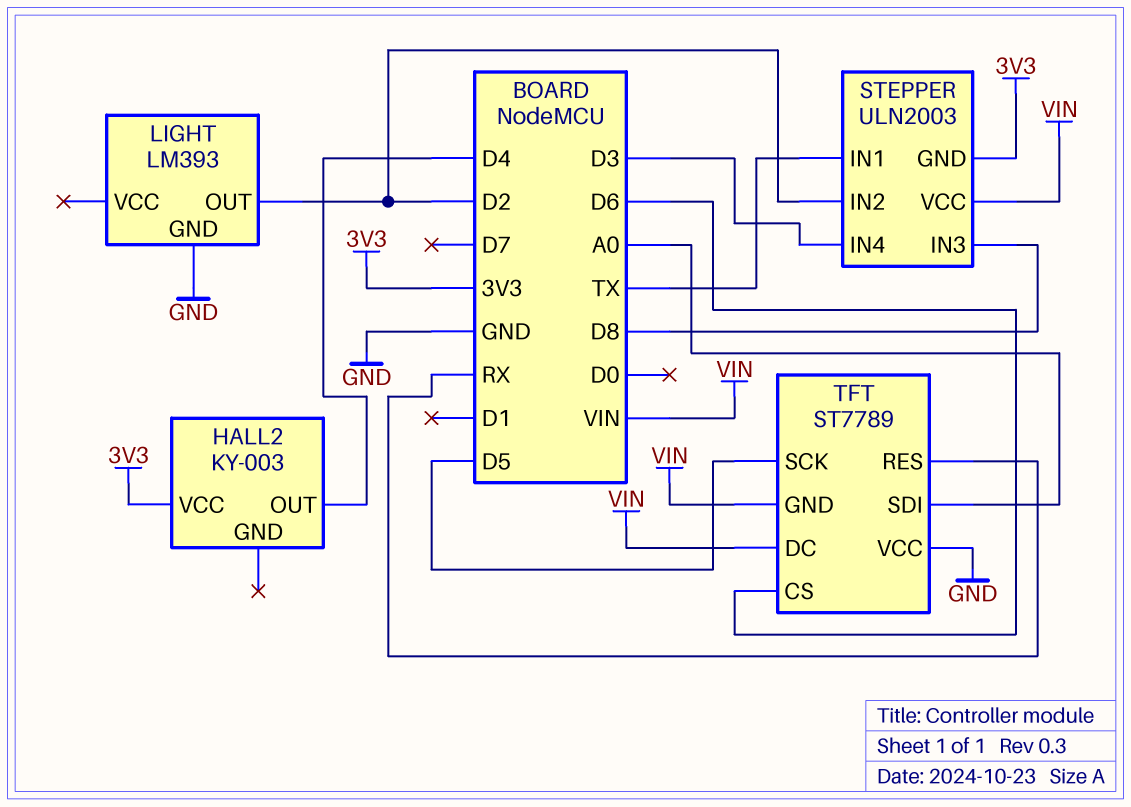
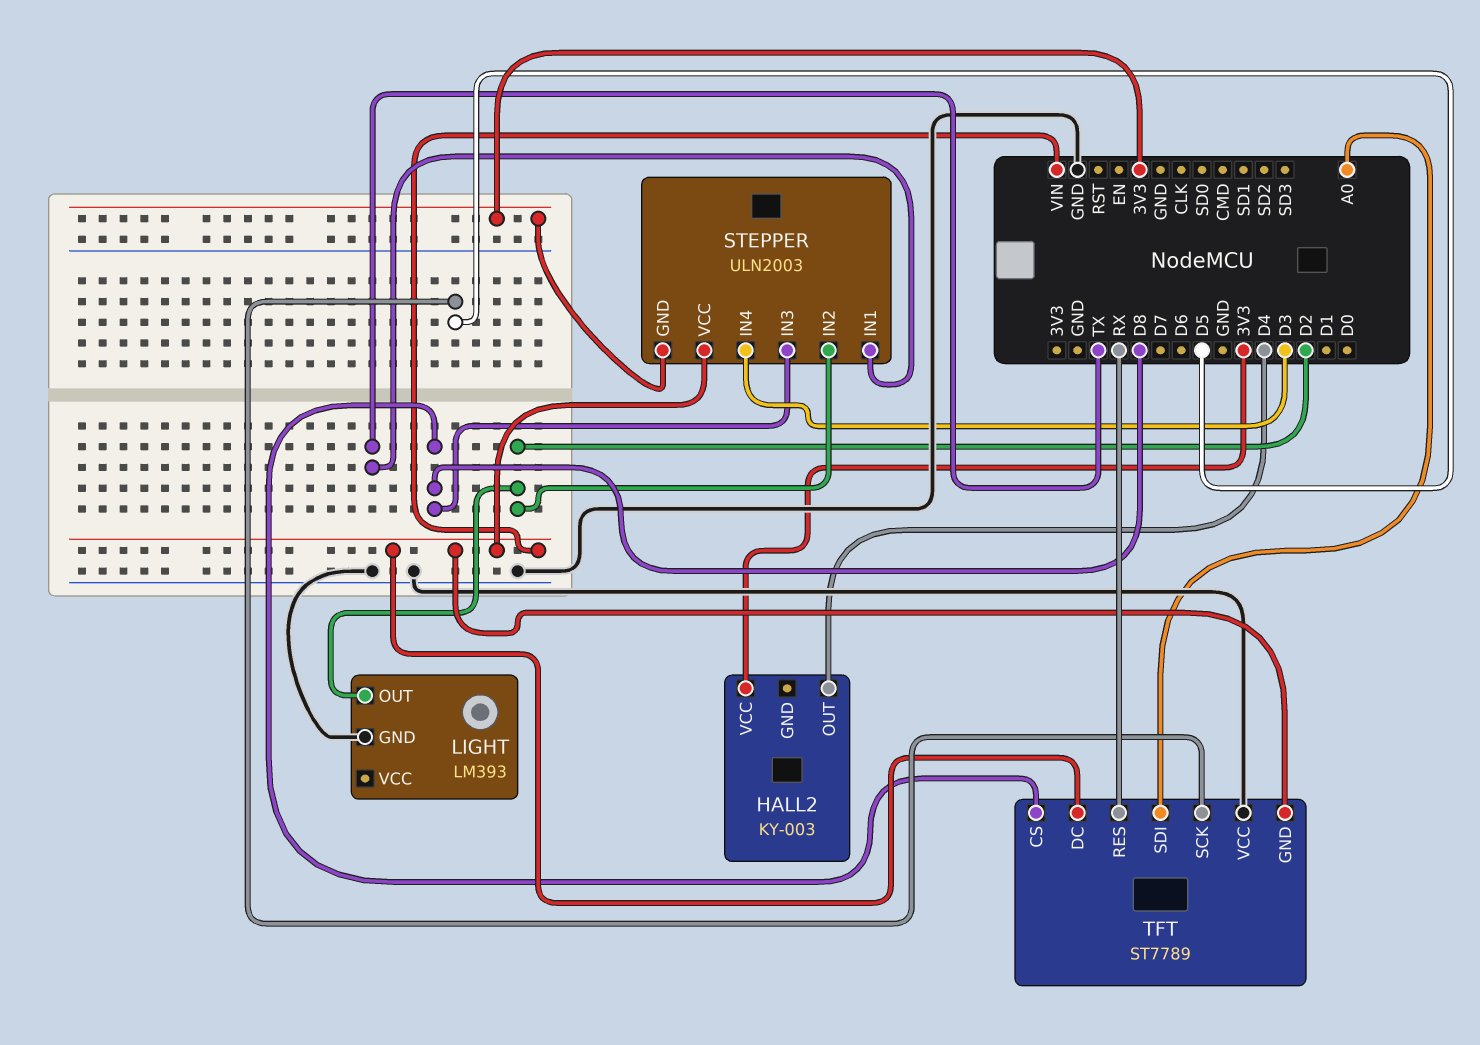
TFT pin CS: D6 -> D8

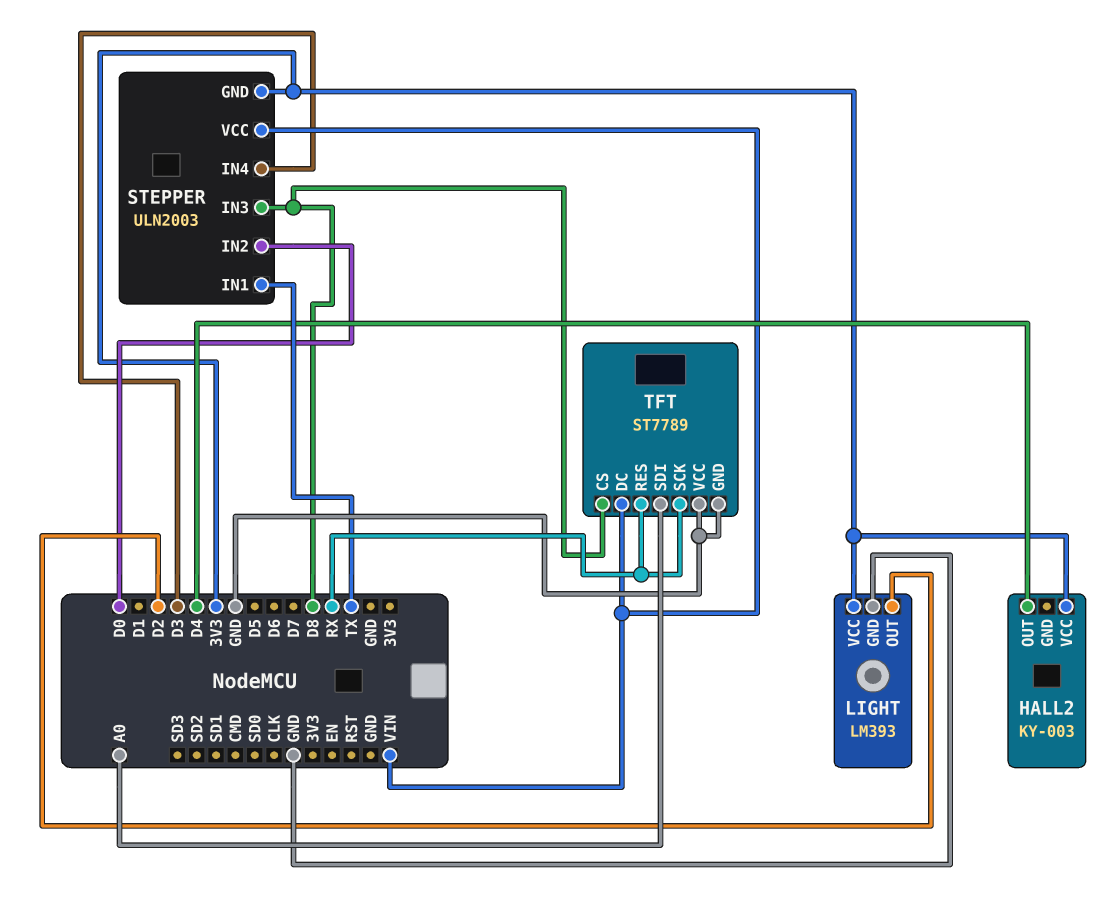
LIGHT pin VCC: none -> 3V3
STEPPER pin IN2: D2 -> D0
TFT pin GND: VIN -> GND
TFT pin SCK: D5 -> RX

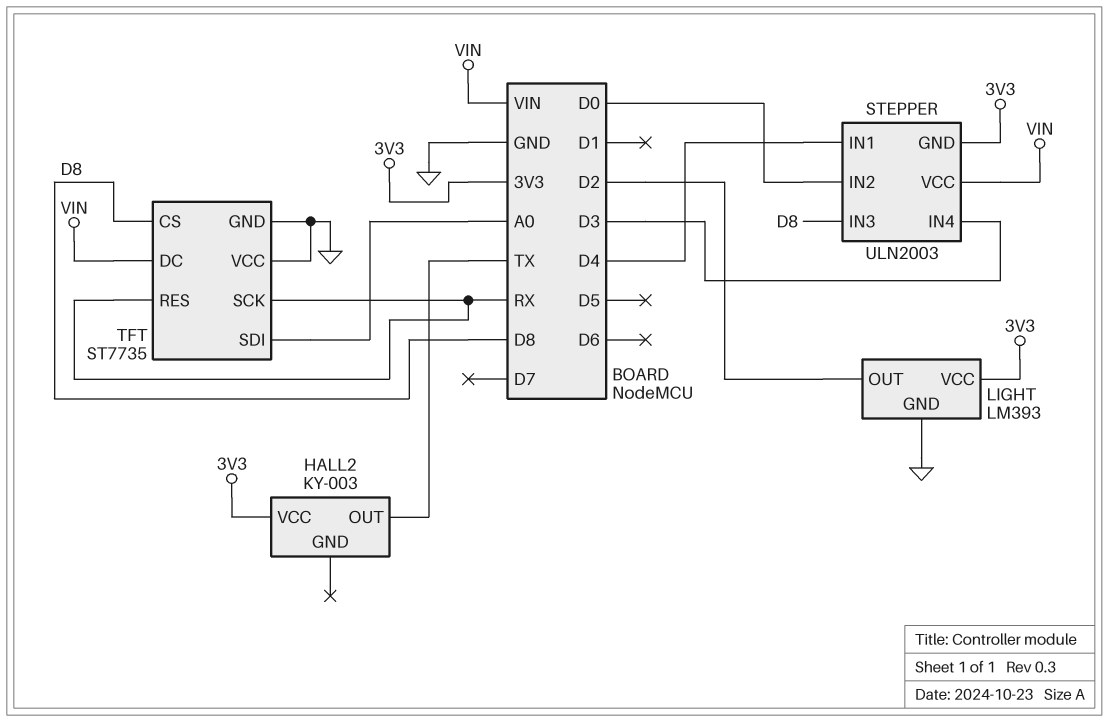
HALL2 pin OUT: D4 -> TX
STEPPER pin IN1: TX -> D4
TFT: ST7789 -> ST7735

